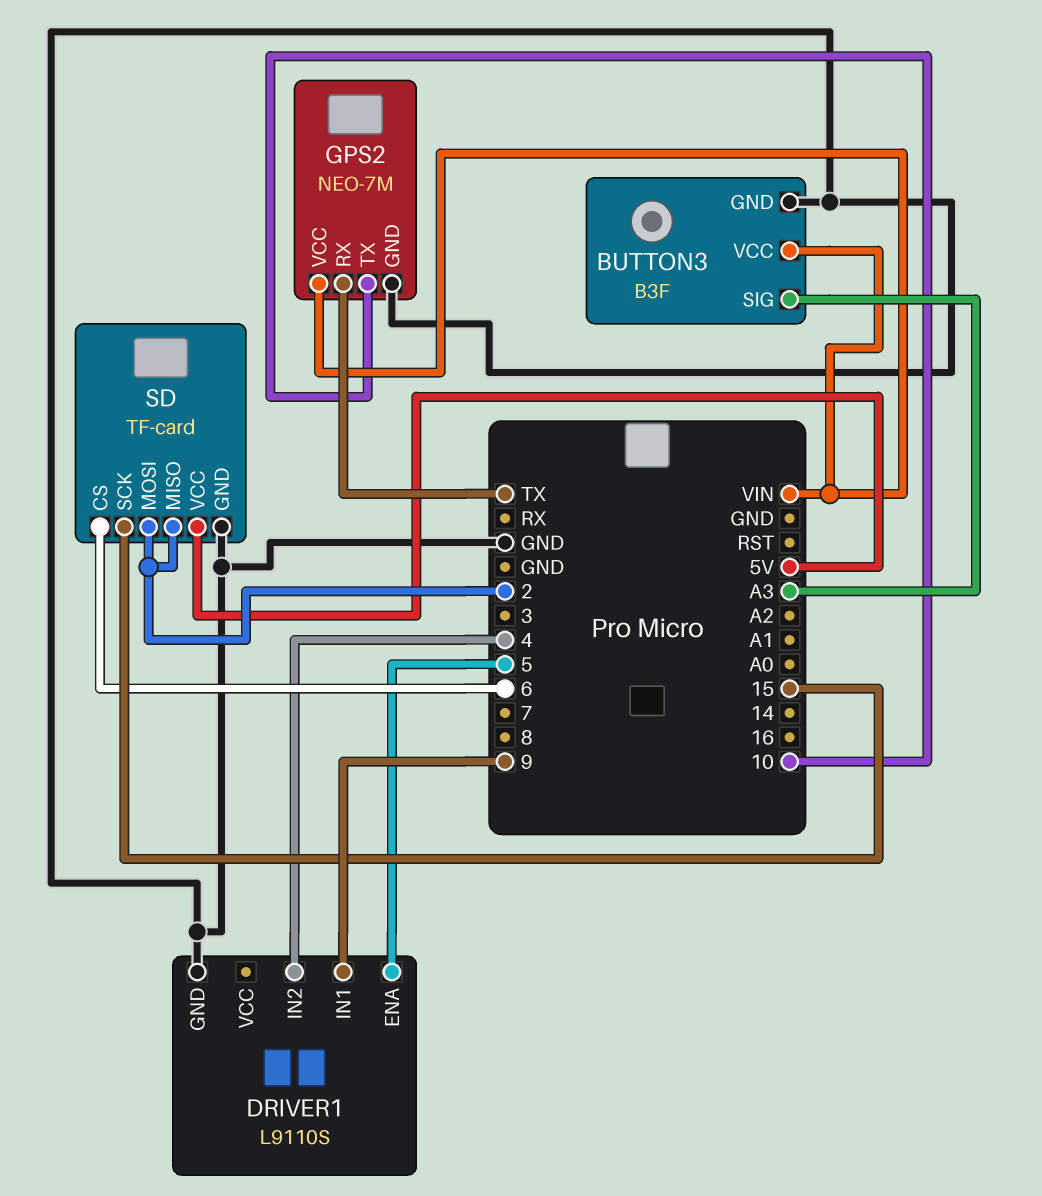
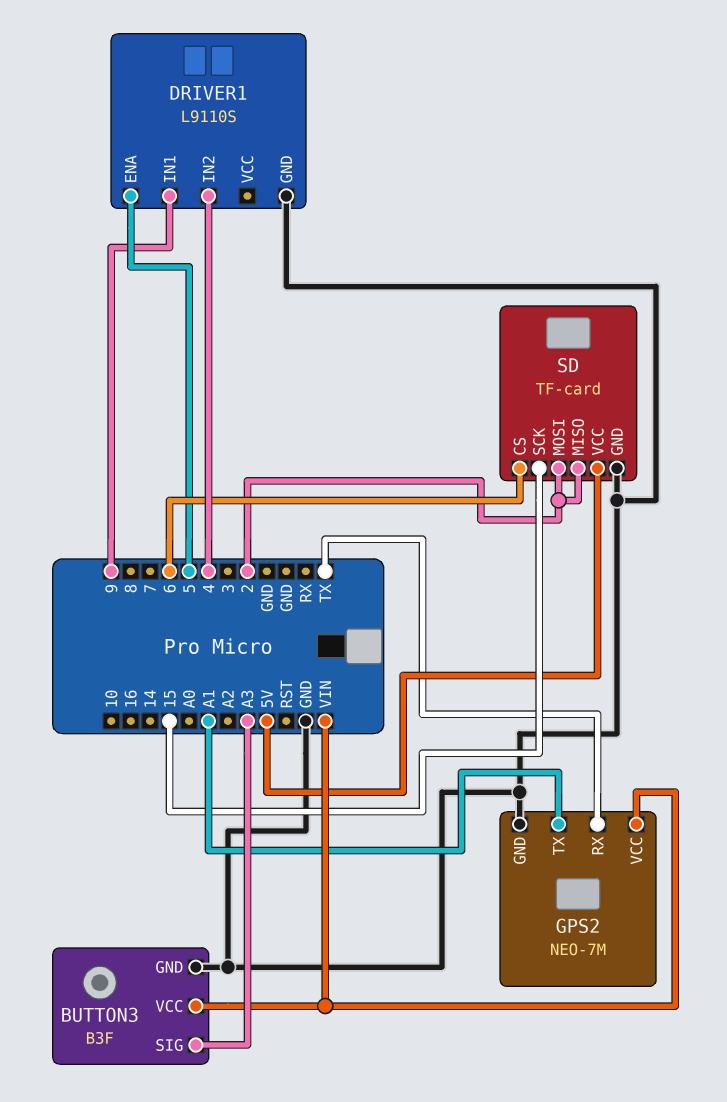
GPS2 pin TX: 10 -> A1

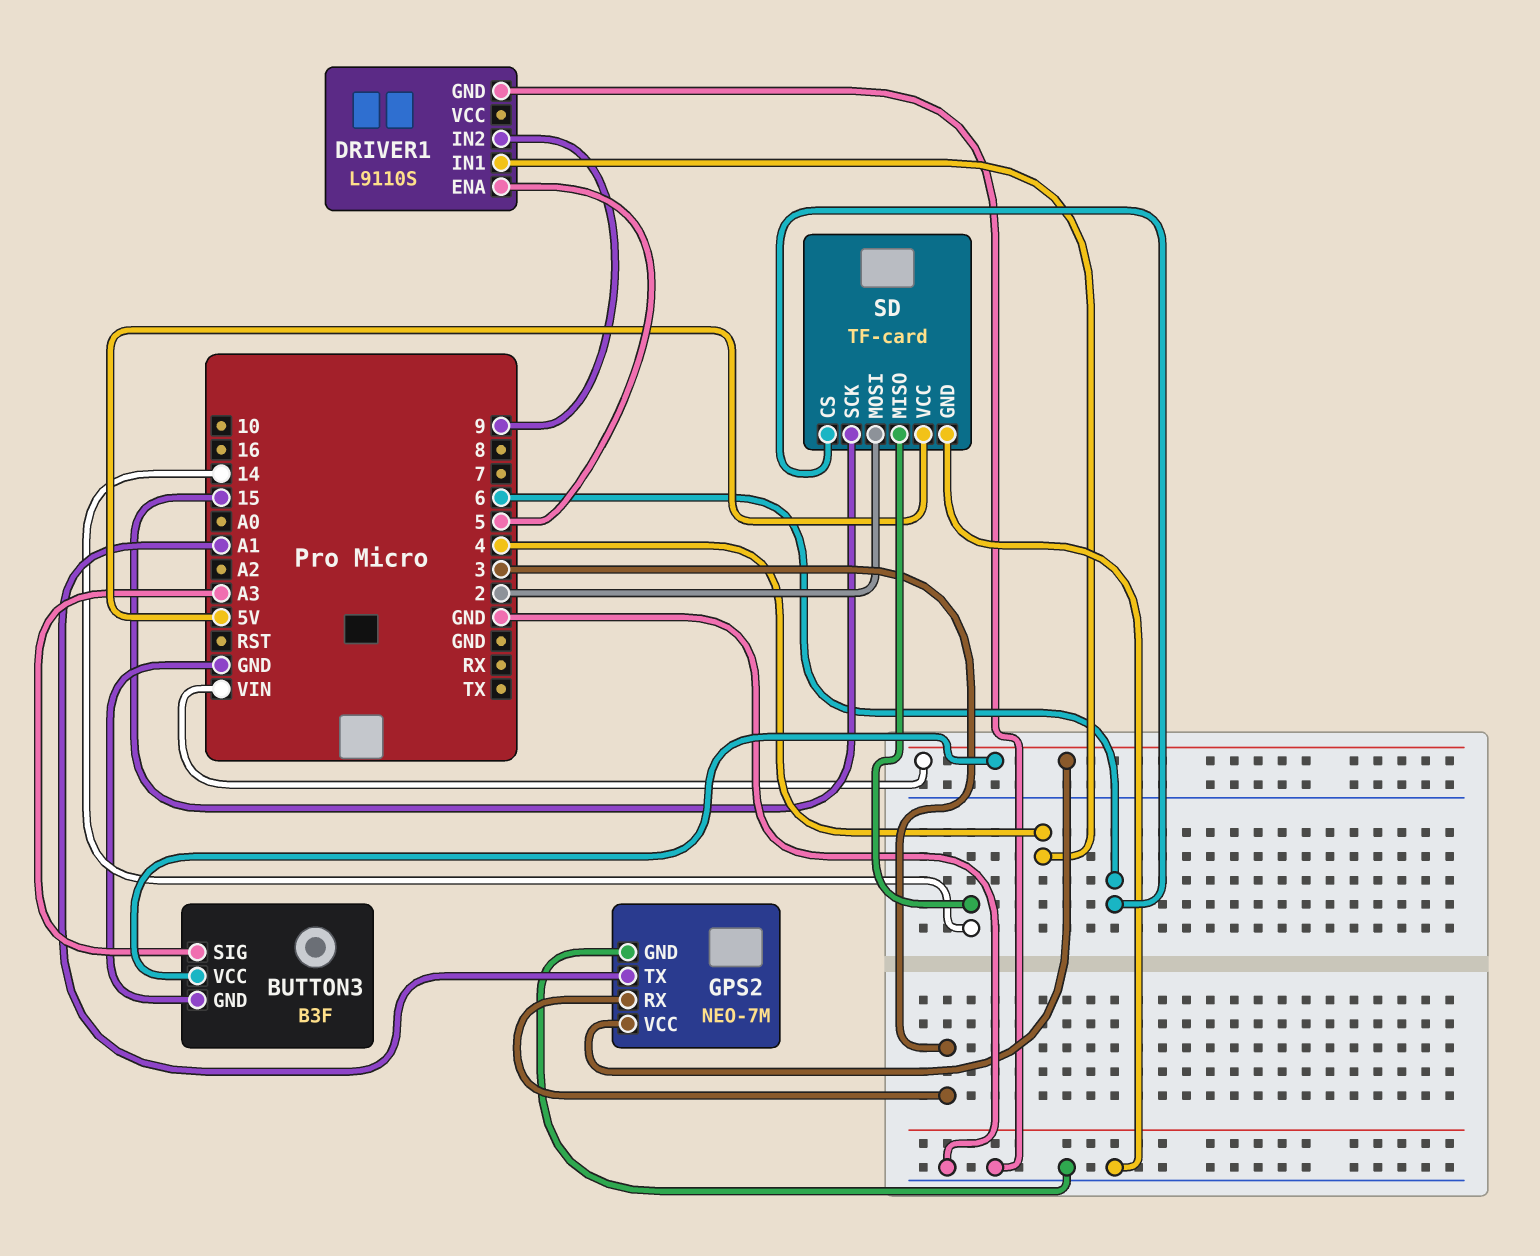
DRIVER1 pin IN1: 9 -> 4
DRIVER1 pin IN2: 4 -> 9
GPS2 pin RX: TX -> 3
SD pin MISO: 2 -> 14

